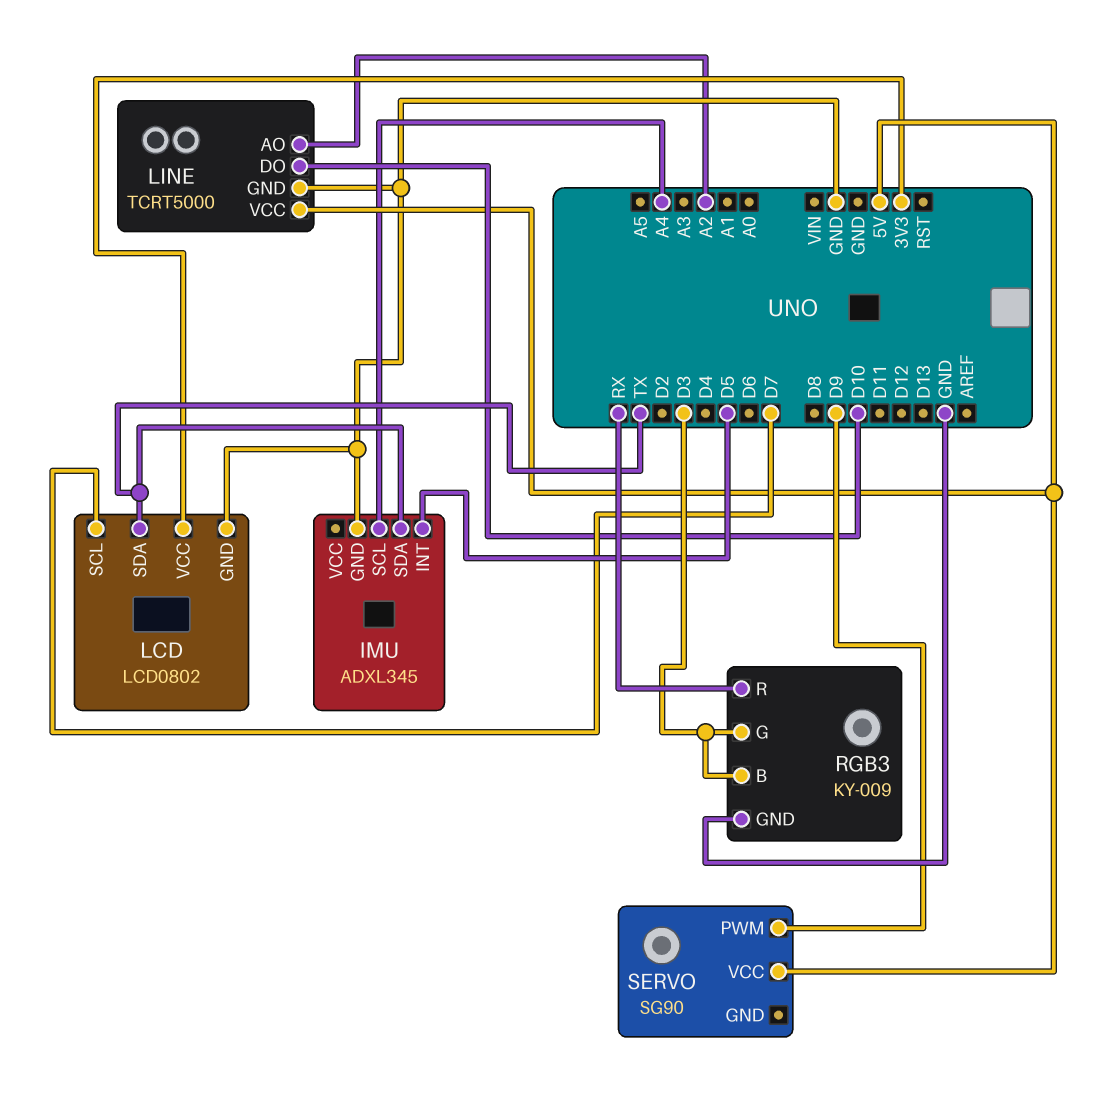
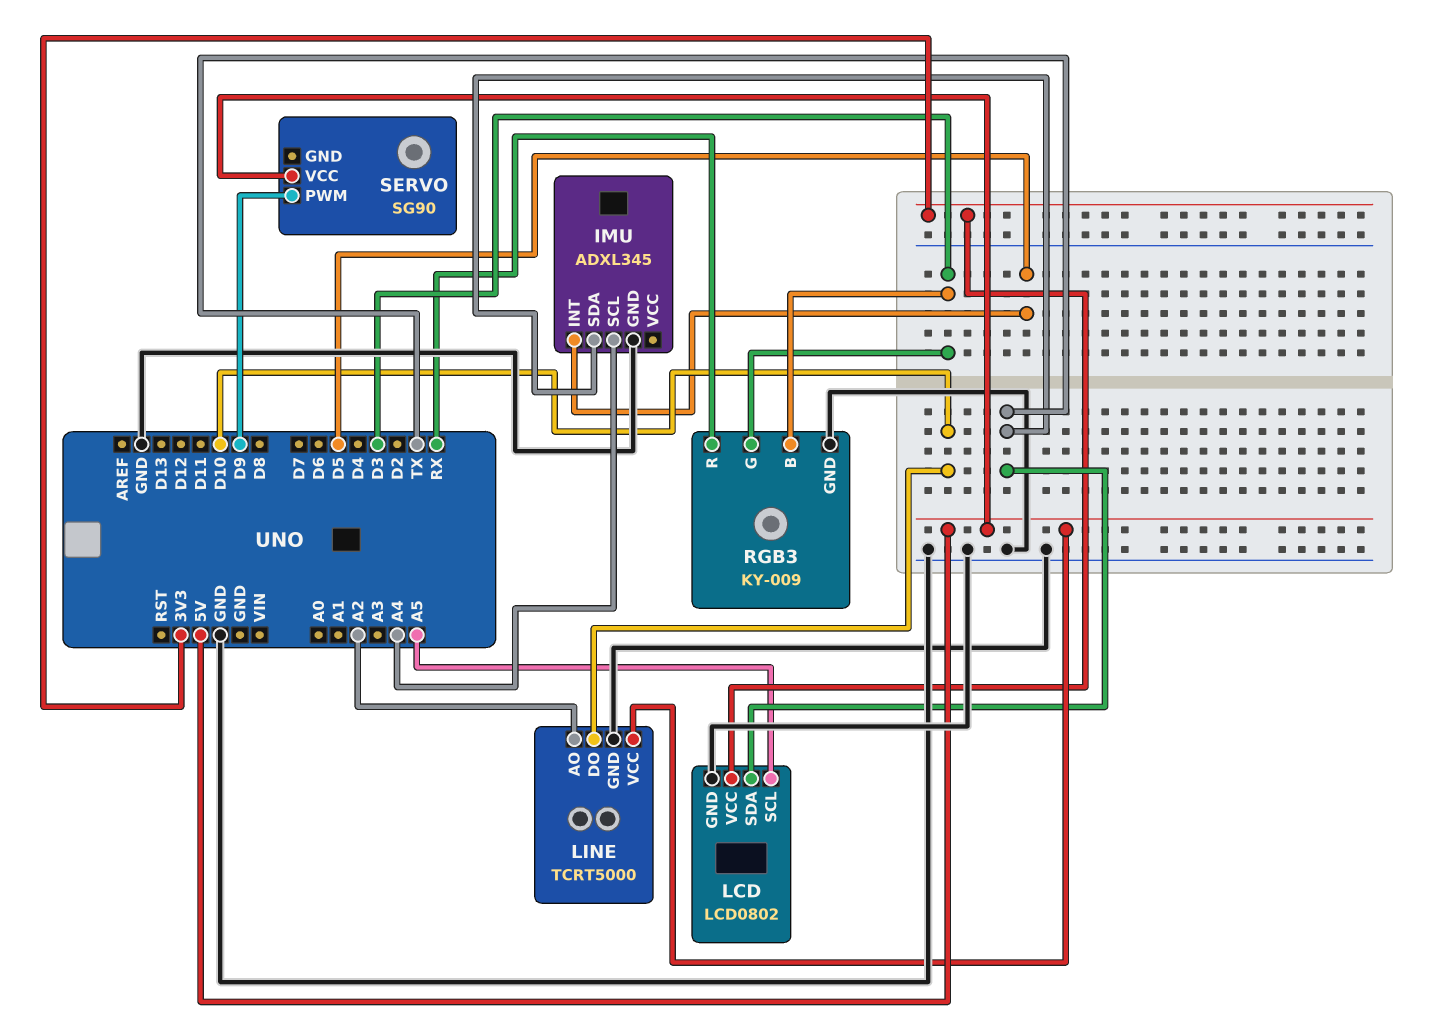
LCD pin SCL: D7 -> A5

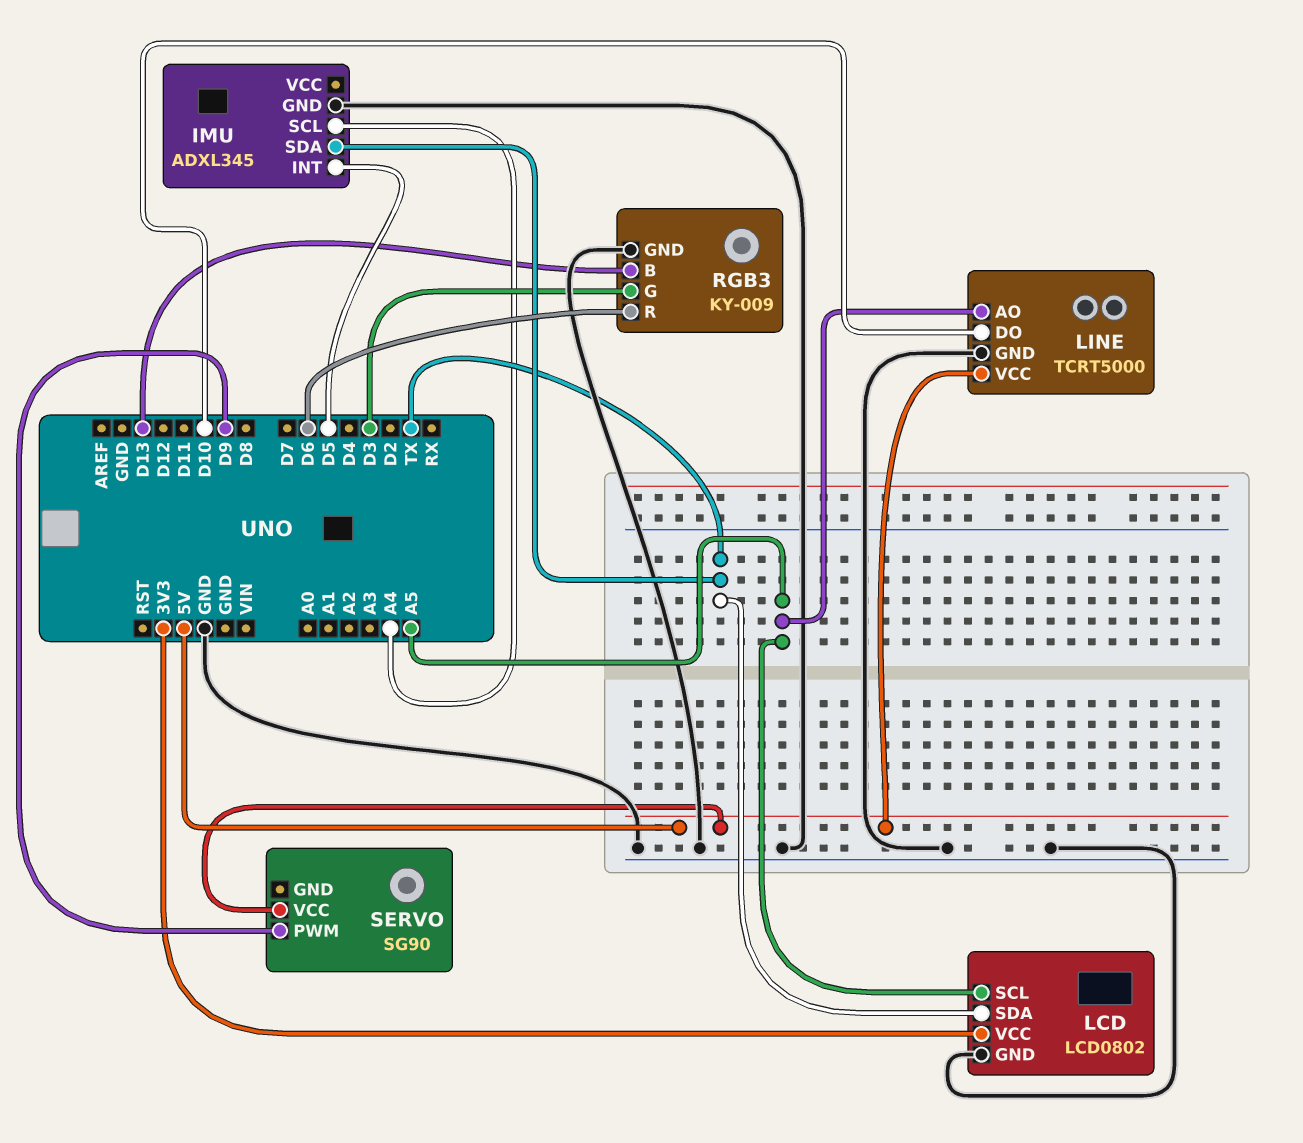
LINE pin AO: A2 -> A5
RGB3 pin B: D3 -> D13
RGB3 pin R: RX -> D6

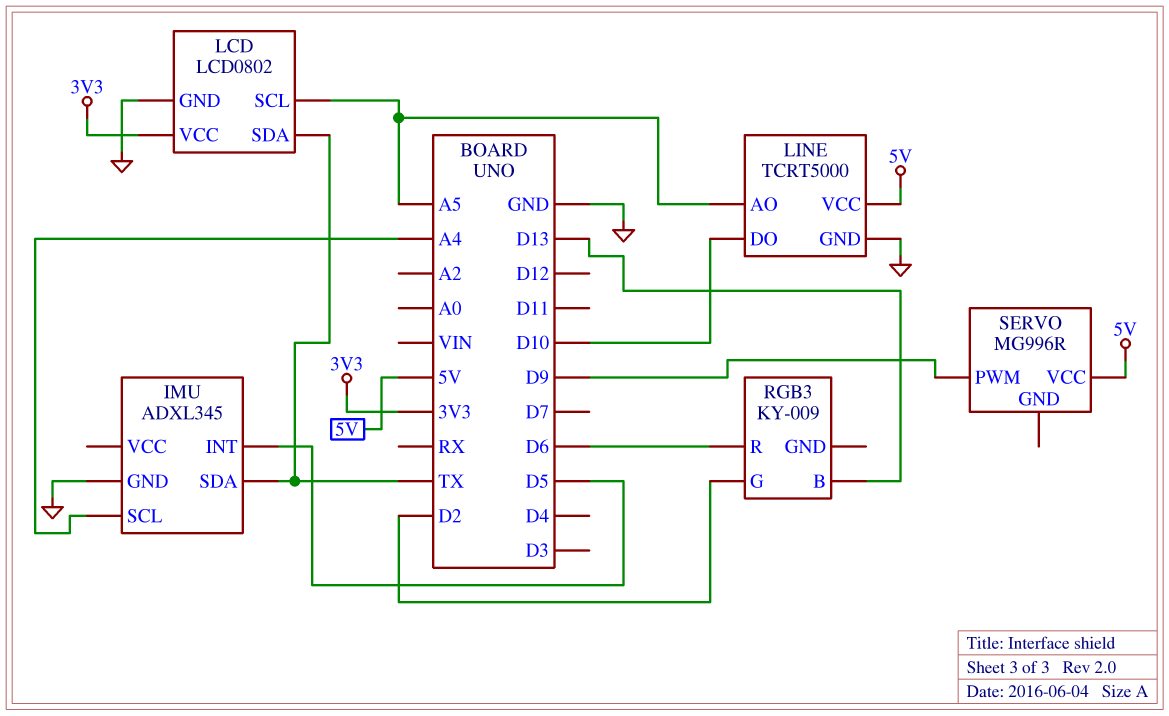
RGB3 pin G: D3 -> D2
RGB3 pin GND: GND -> none
SERVO: SG90 -> MG996R

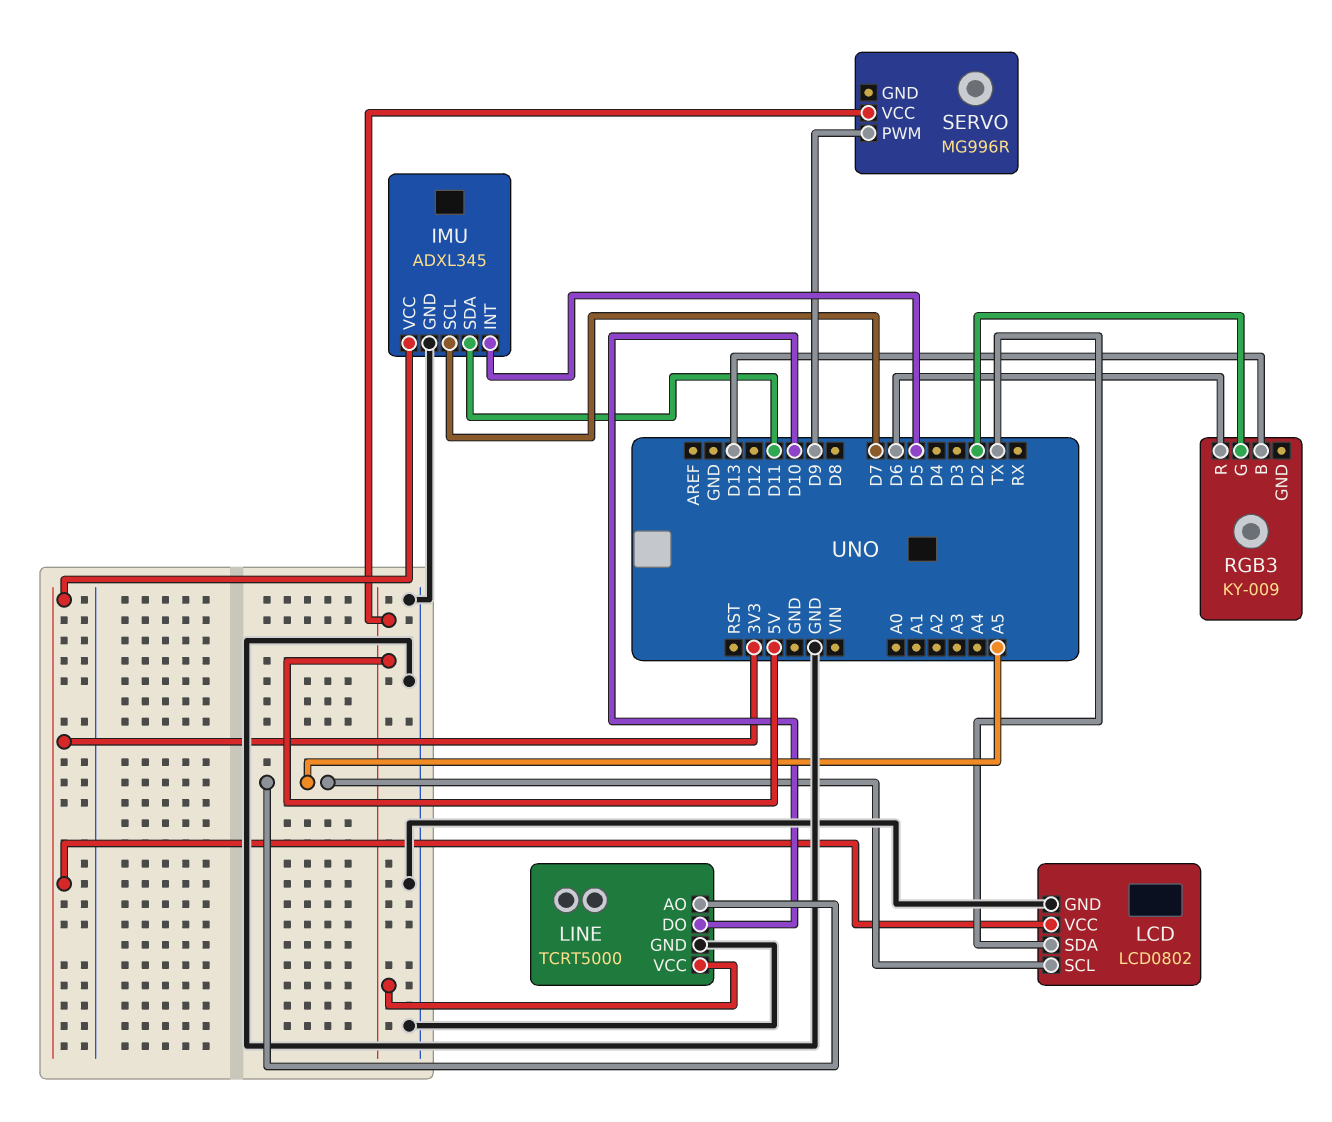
IMU pin SCL: A4 -> D7
IMU pin SDA: TX -> D11
IMU pin VCC: none -> 3V3

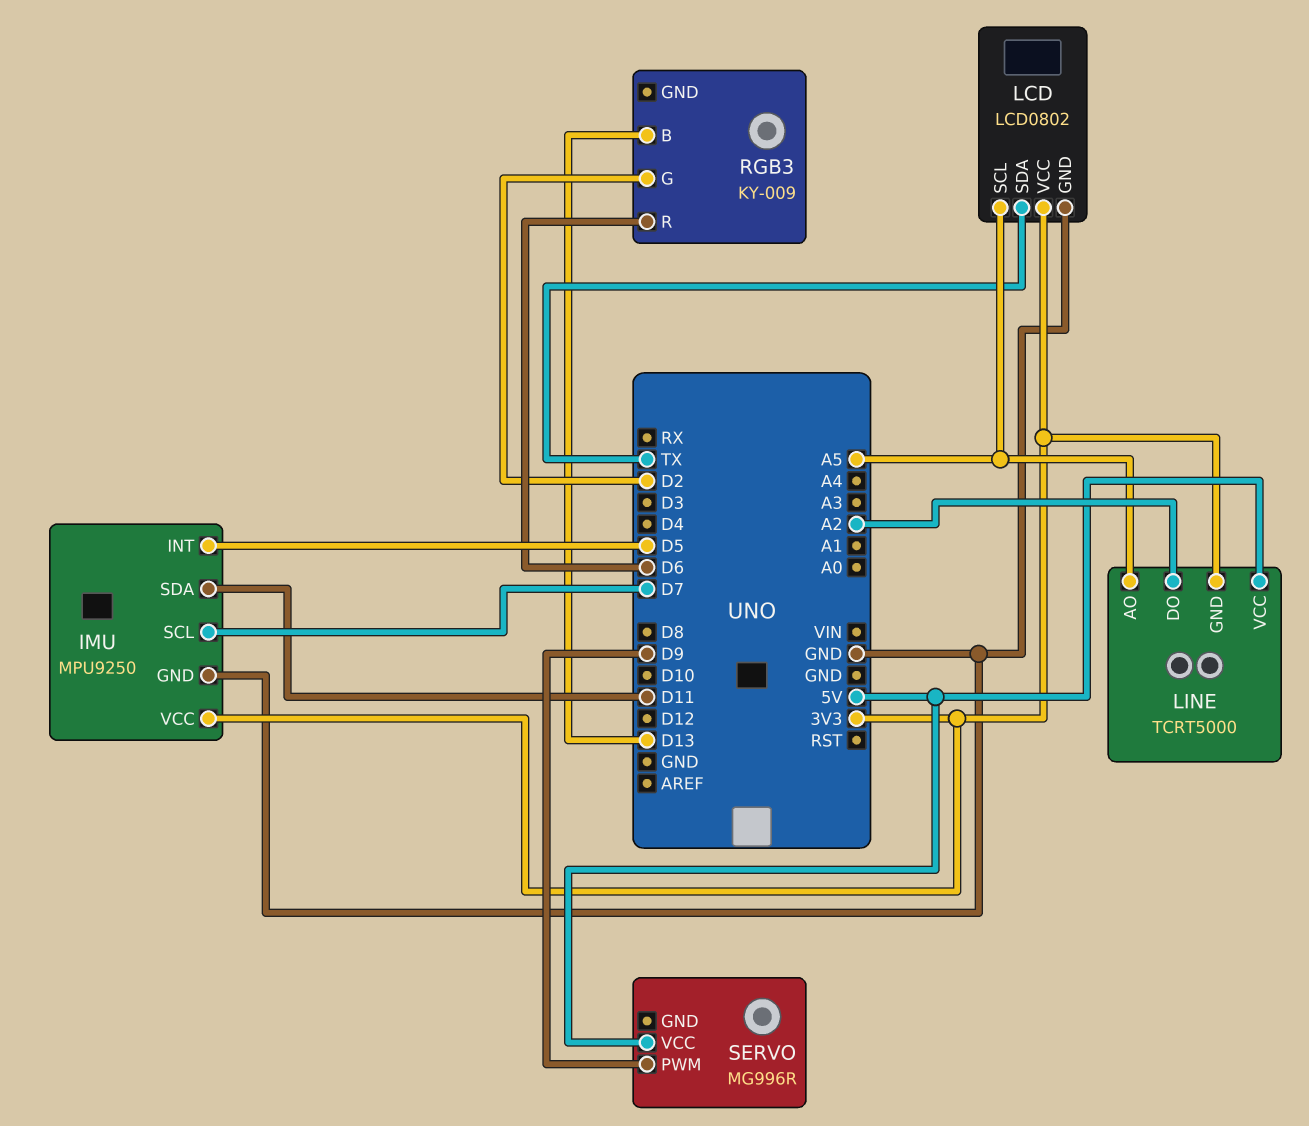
IMU: ADXL345 -> MPU9250
LINE pin DO: D10 -> A2
LINE pin GND: GND -> 3V3

